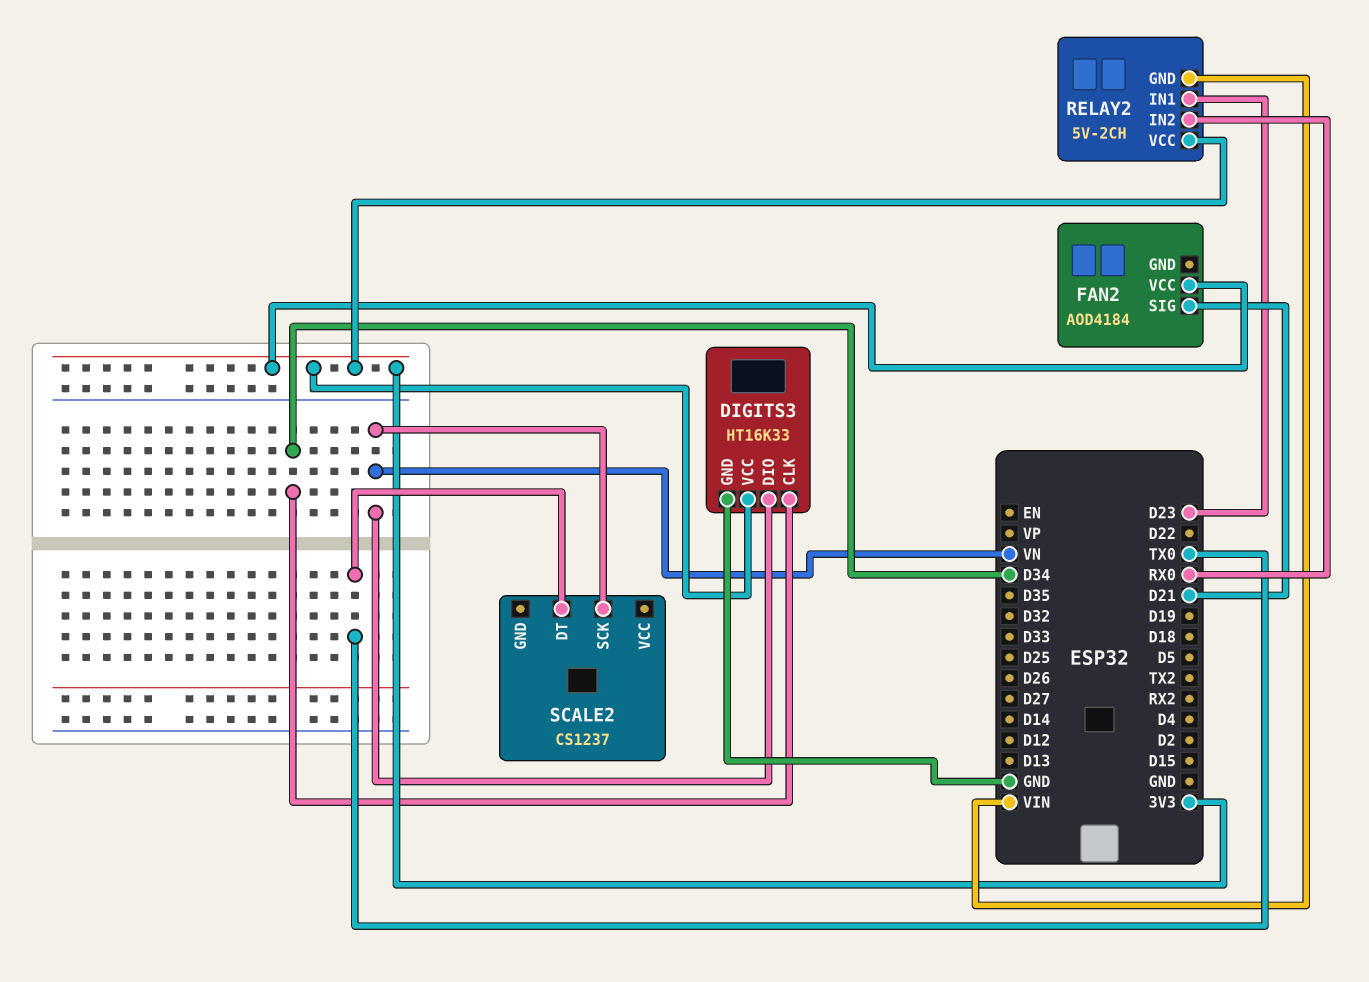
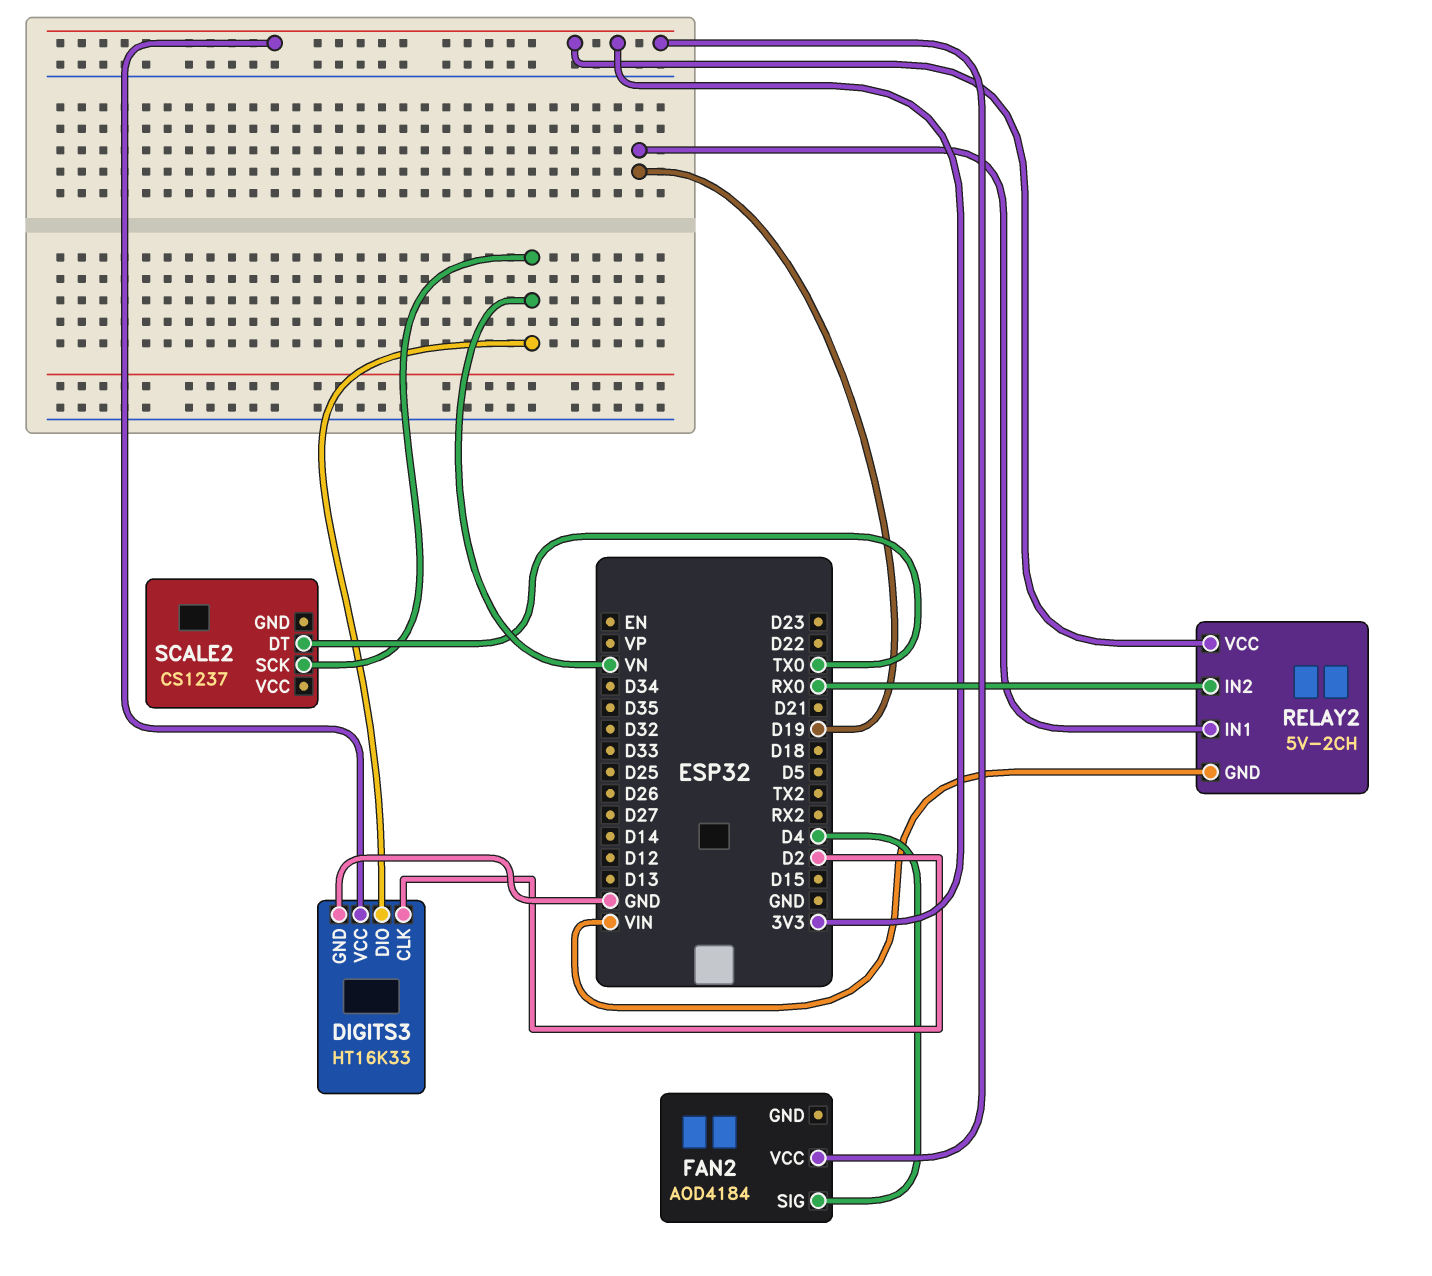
DIGITS3 pin CLK: D34 -> D2
FAN2 pin SIG: D21 -> D4
RELAY2 pin IN1: D23 -> D19

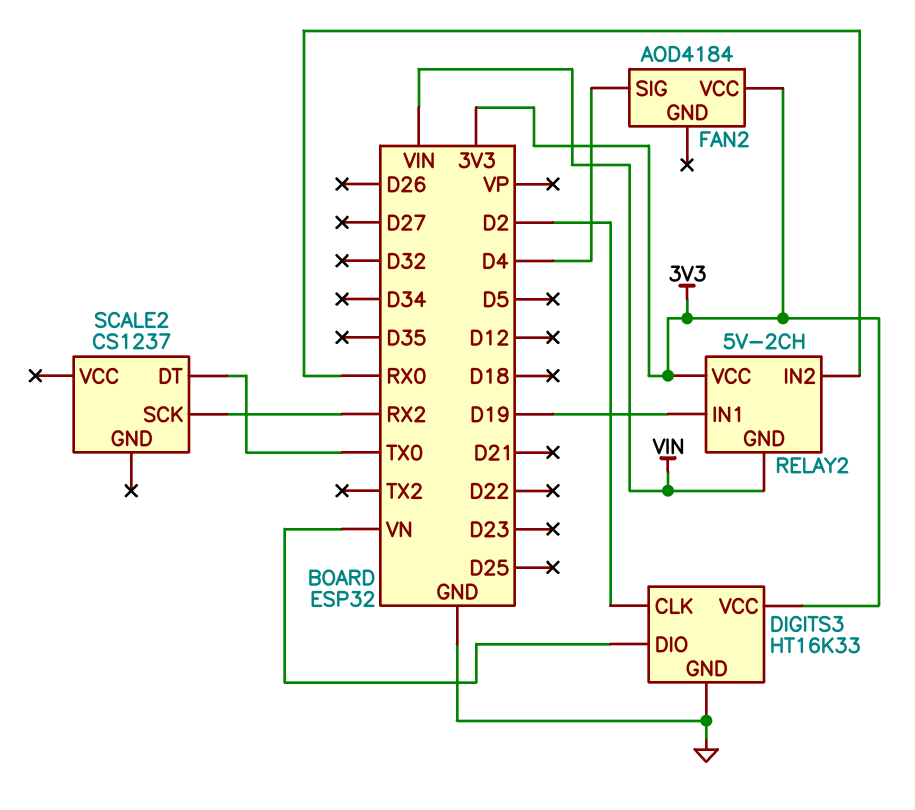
SCALE2 pin SCK: VN -> RX2

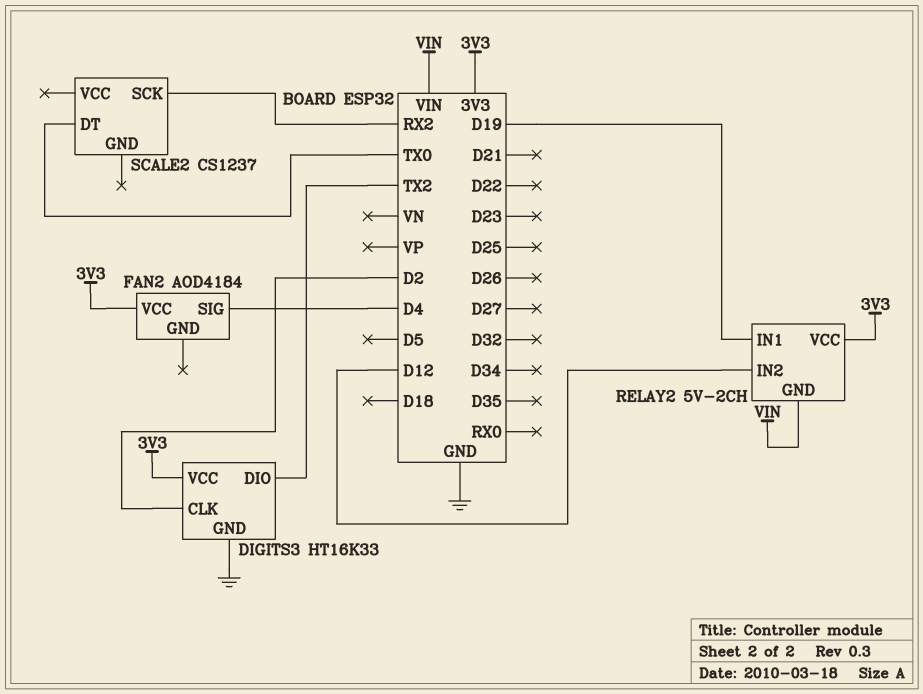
DIGITS3 pin DIO: VN -> TX2
RELAY2 pin IN2: RX0 -> D12

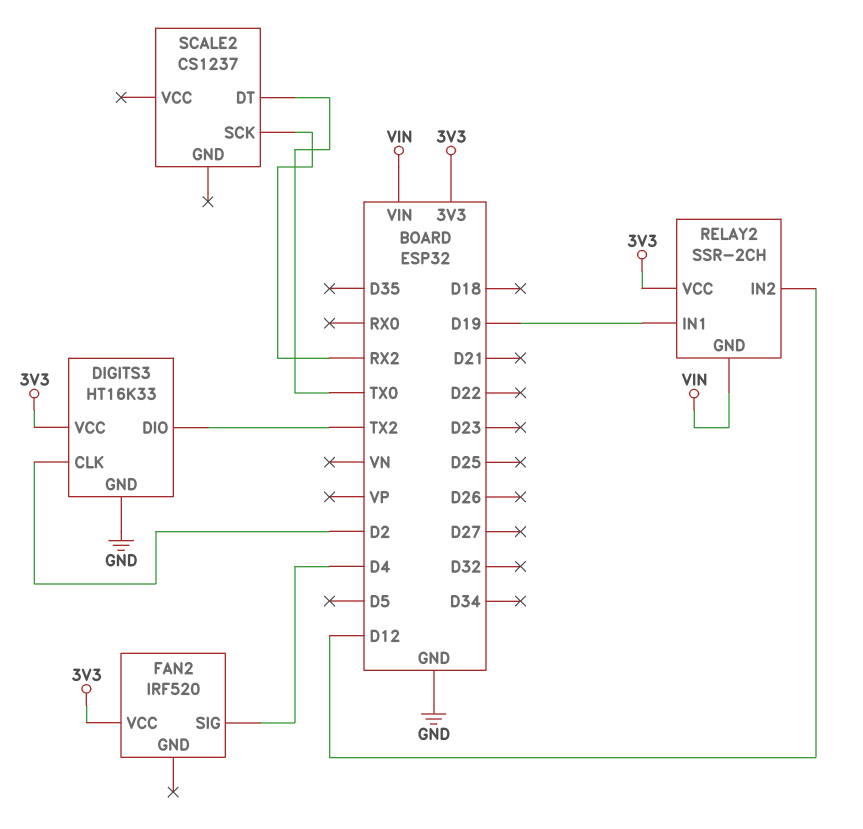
FAN2: AOD4184 -> IRF520
RELAY2: 5V-2CH -> SSR-2CH

